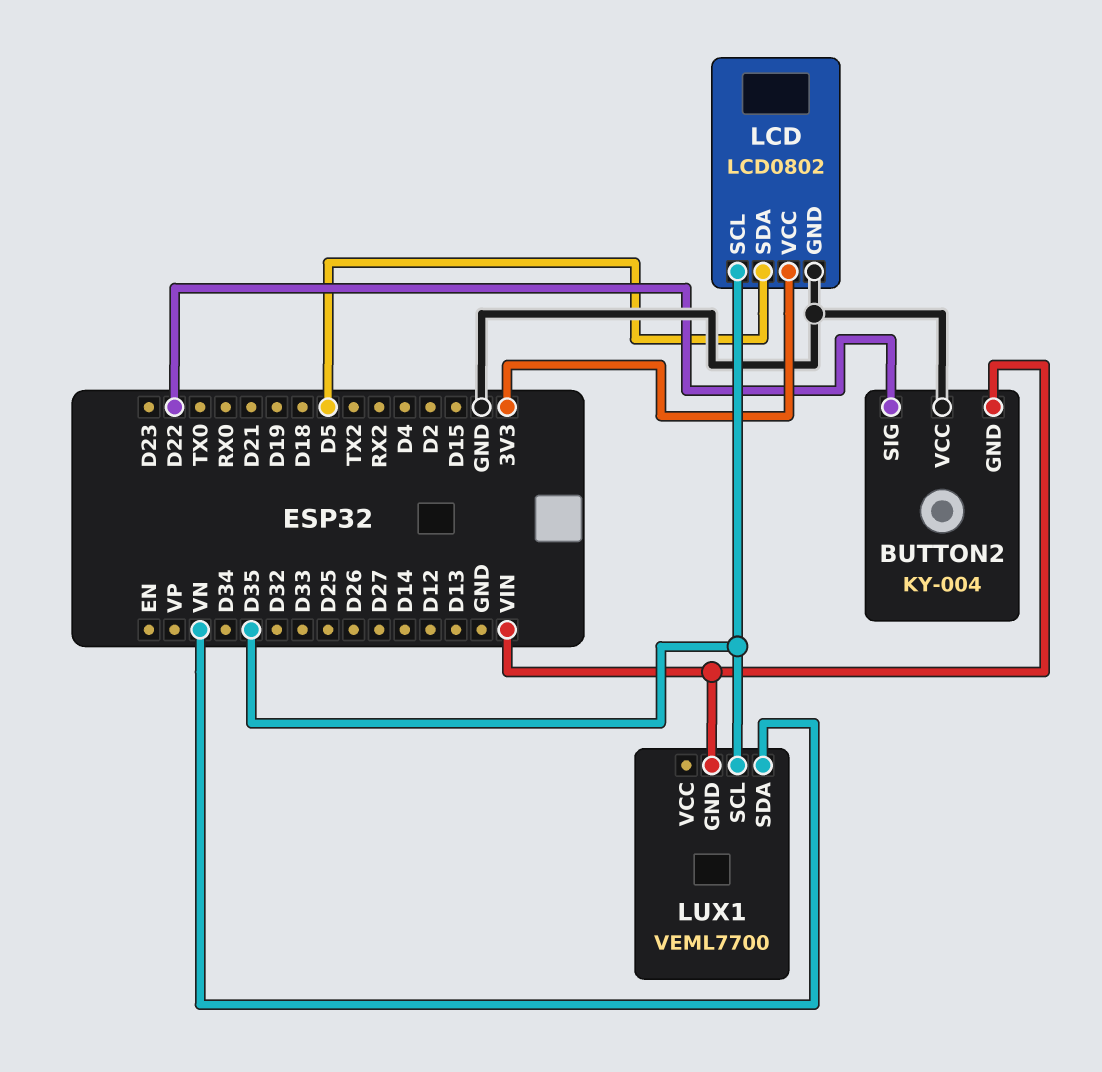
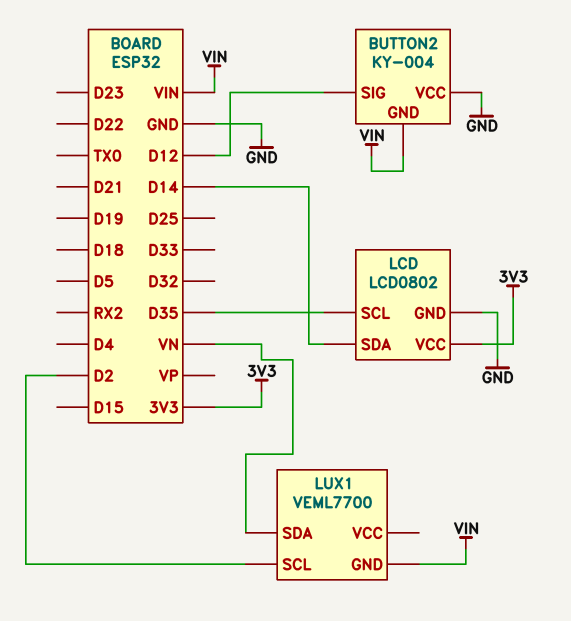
BUTTON2 pin SIG: D22 -> D12
LCD pin SDA: D5 -> D14
LUX1 pin SCL: D35 -> D2

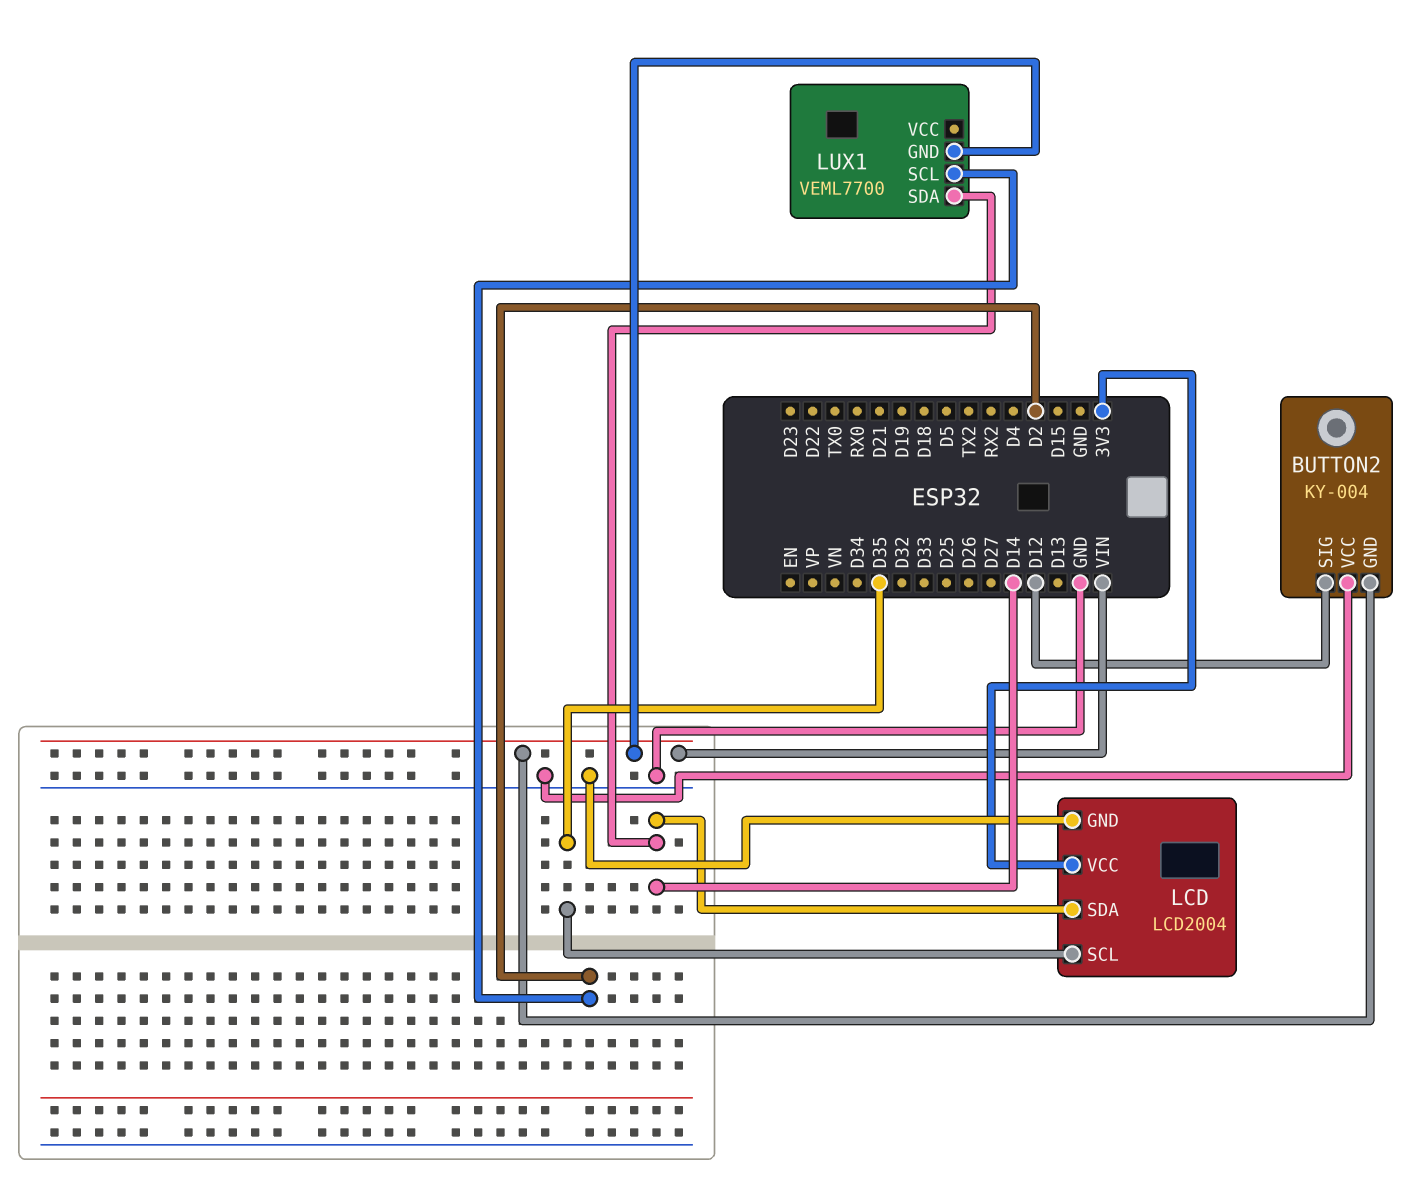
LCD: LCD0802 -> LCD2004
LUX1 pin SDA: VN -> D14

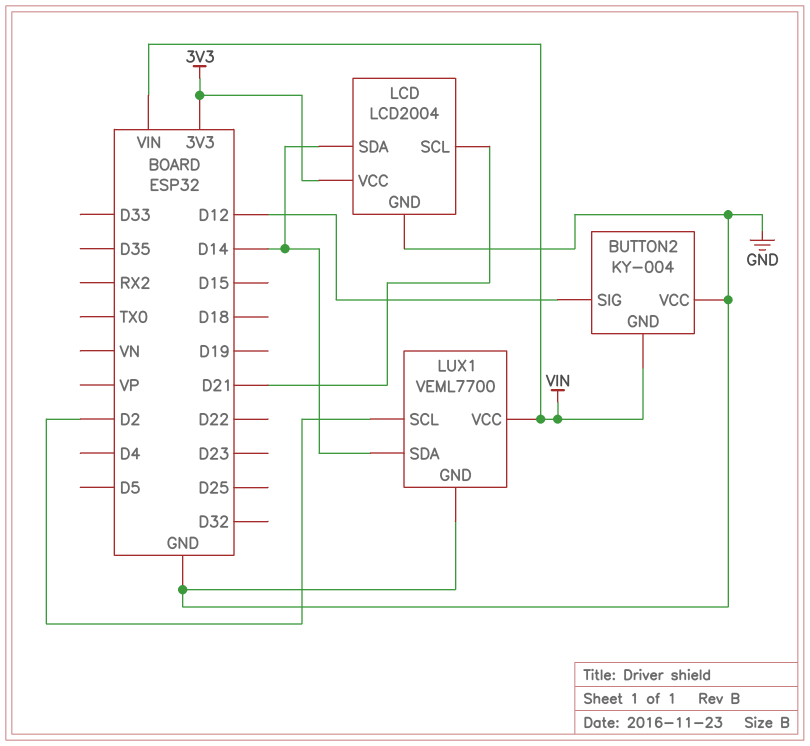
LCD pin SCL: D35 -> D21
LUX1 pin GND: VIN -> GND
LUX1 pin VCC: none -> VIN

